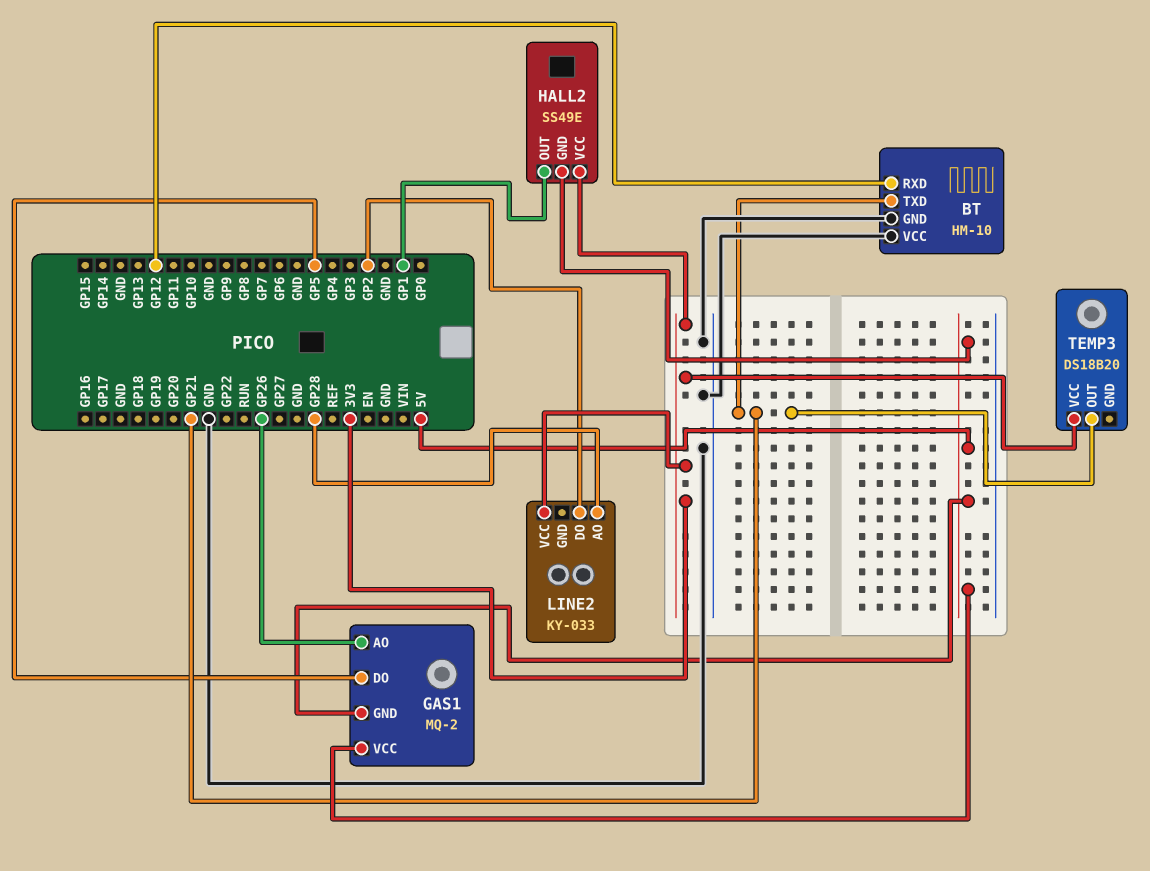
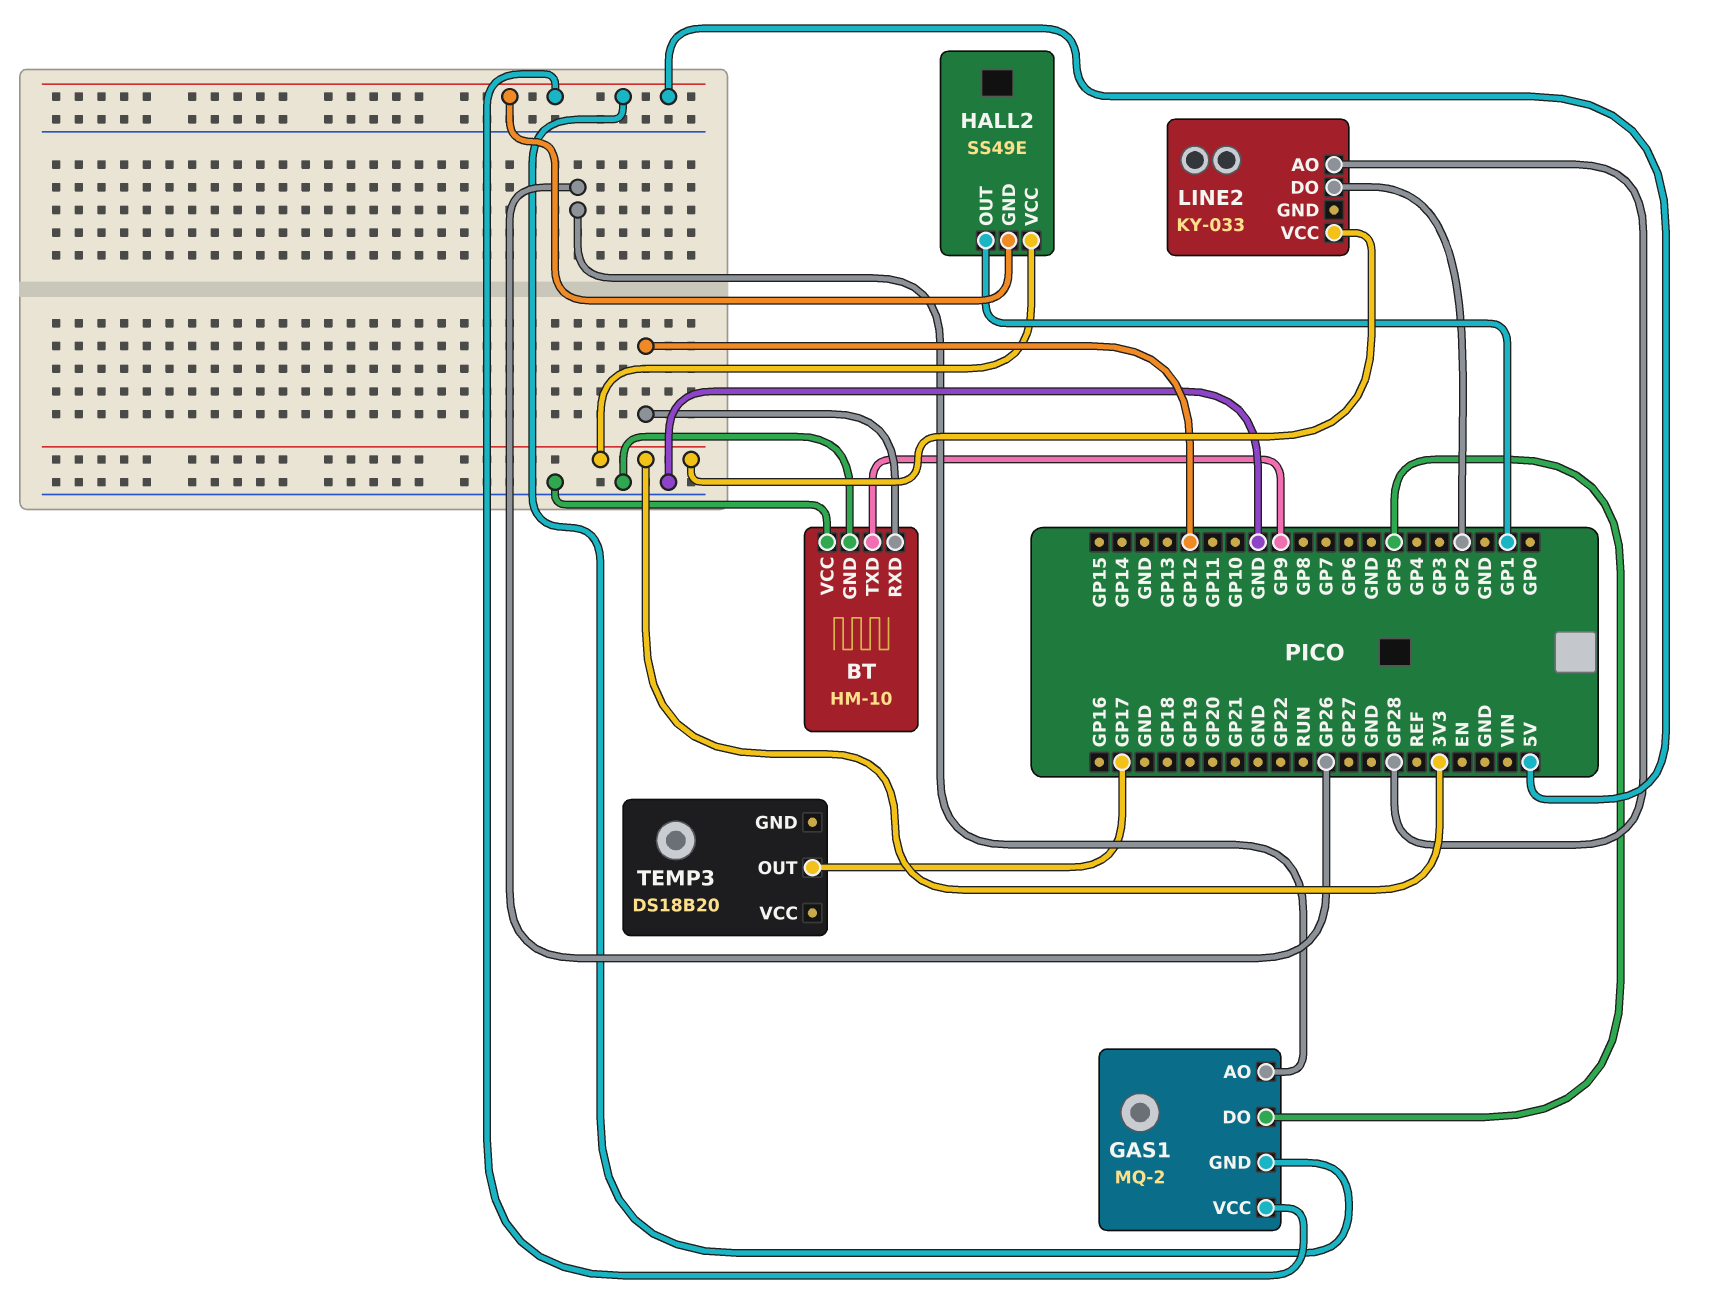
BT pin TXD: GP21 -> GP9
TEMP3 pin OUT: GP21 -> GP17
TEMP3 pin VCC: 3V3 -> none

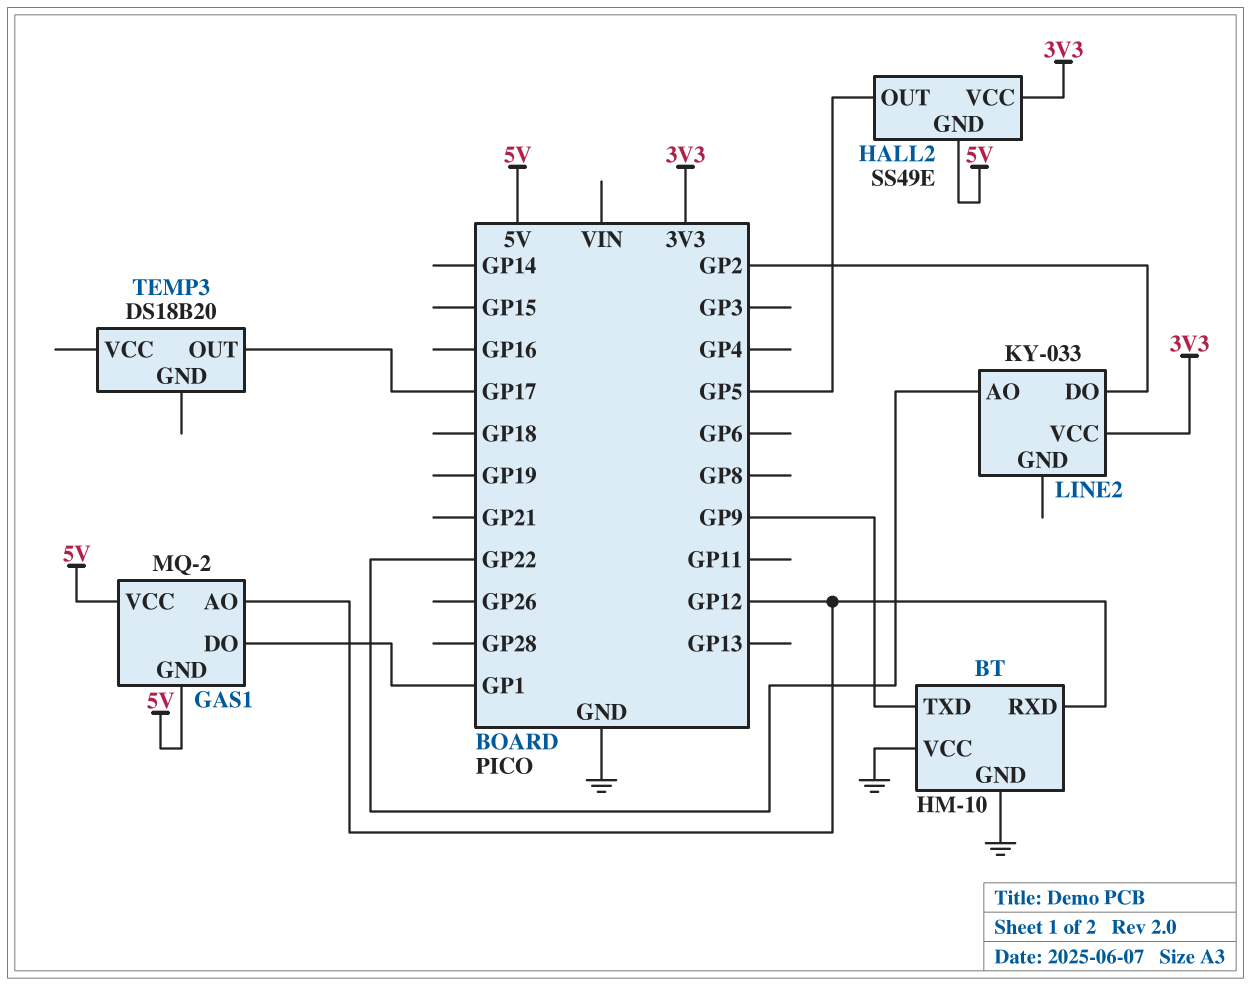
GAS1 pin AO: GP26 -> GP12
GAS1 pin DO: GP5 -> GP1
HALL2 pin OUT: GP1 -> GP5
LINE2 pin AO: GP28 -> GP22

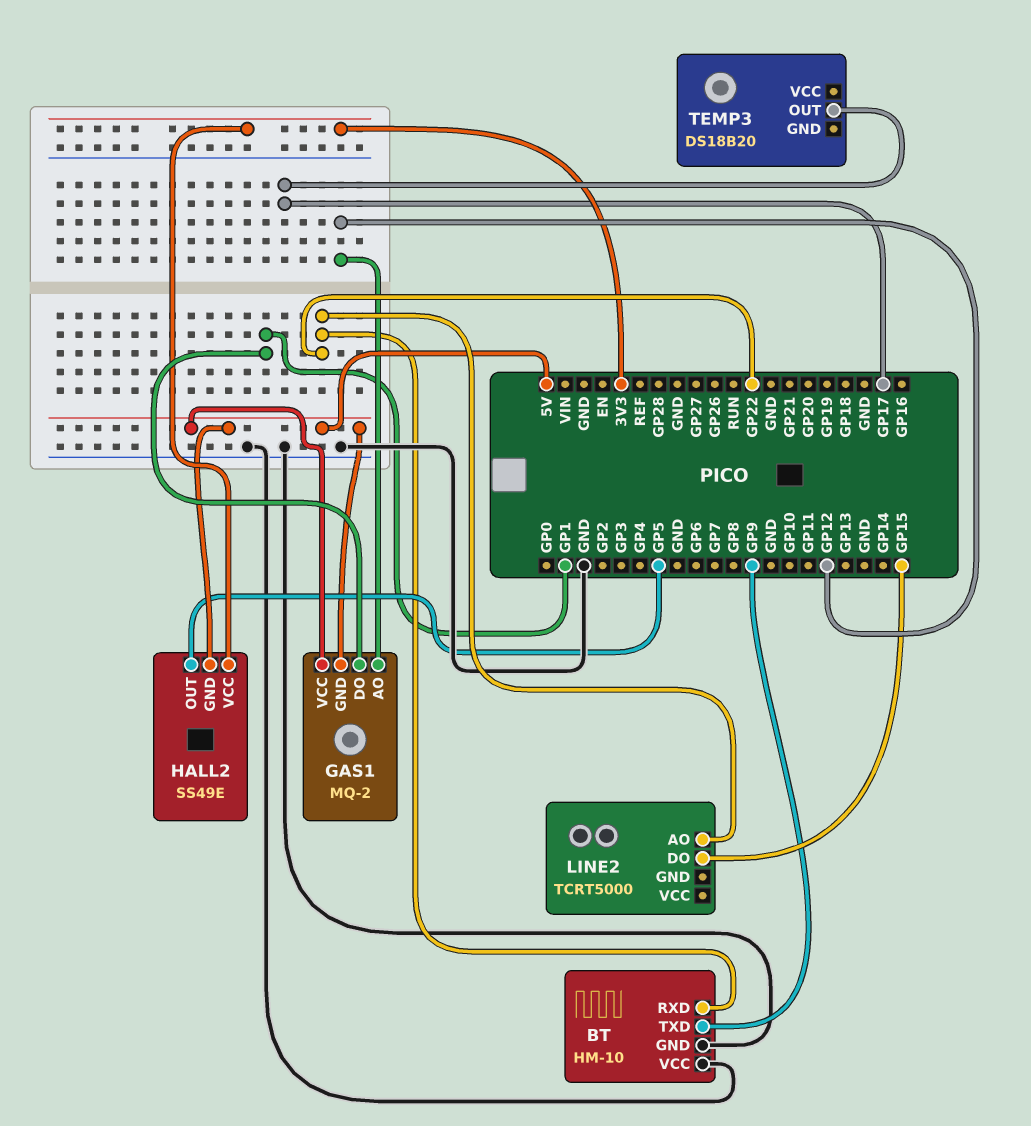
BT pin RXD: GP12 -> GP22
LINE2: KY-033 -> TCRT5000
LINE2 pin DO: GP2 -> GP15
LINE2 pin VCC: 3V3 -> none

